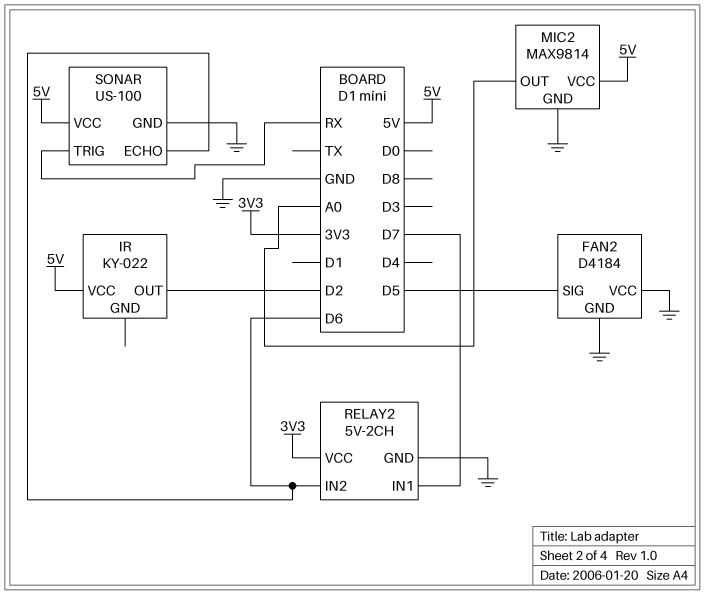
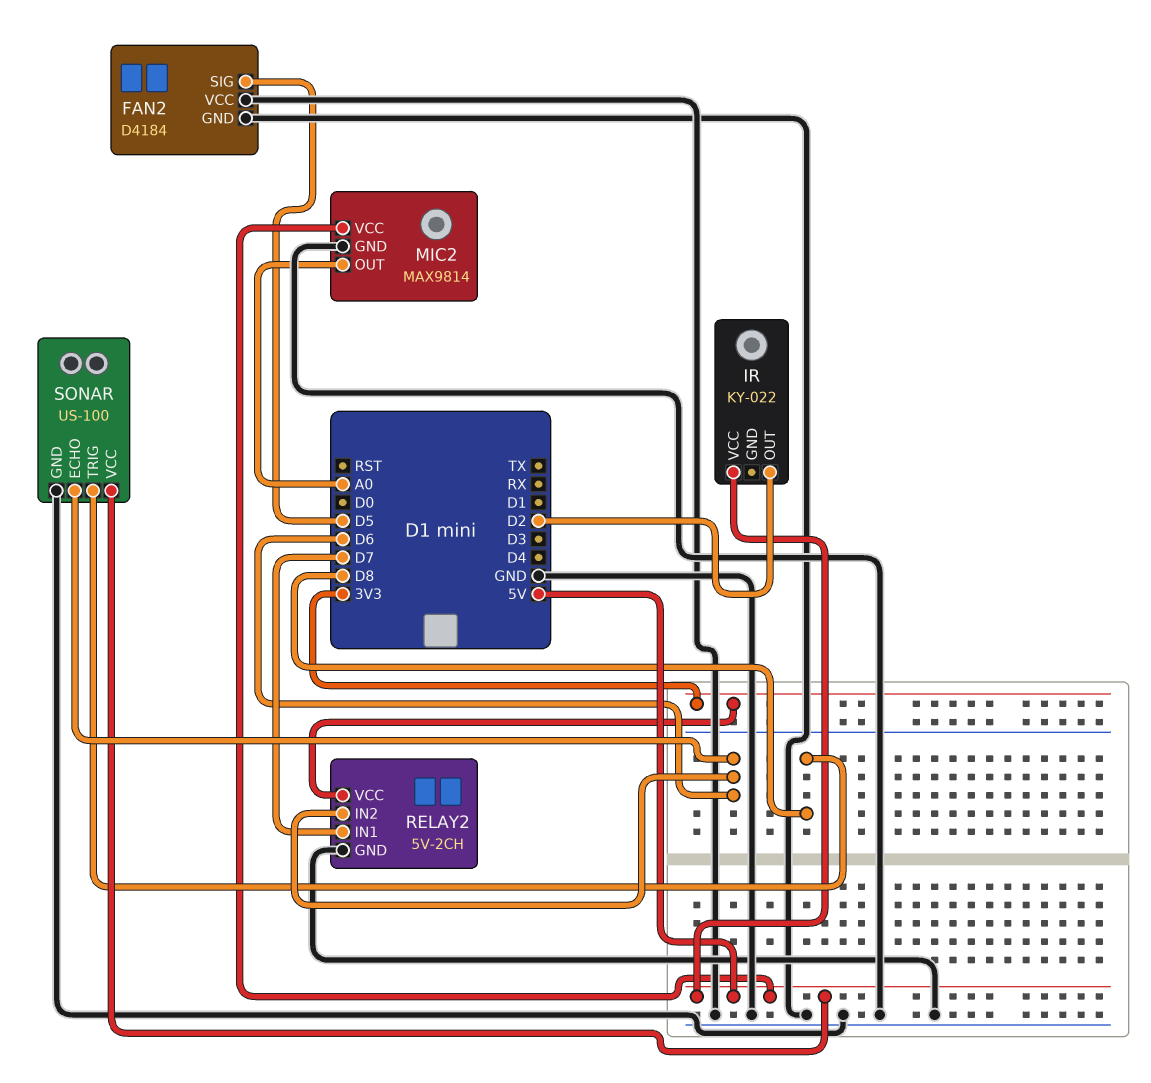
SONAR pin TRIG: RX -> D8

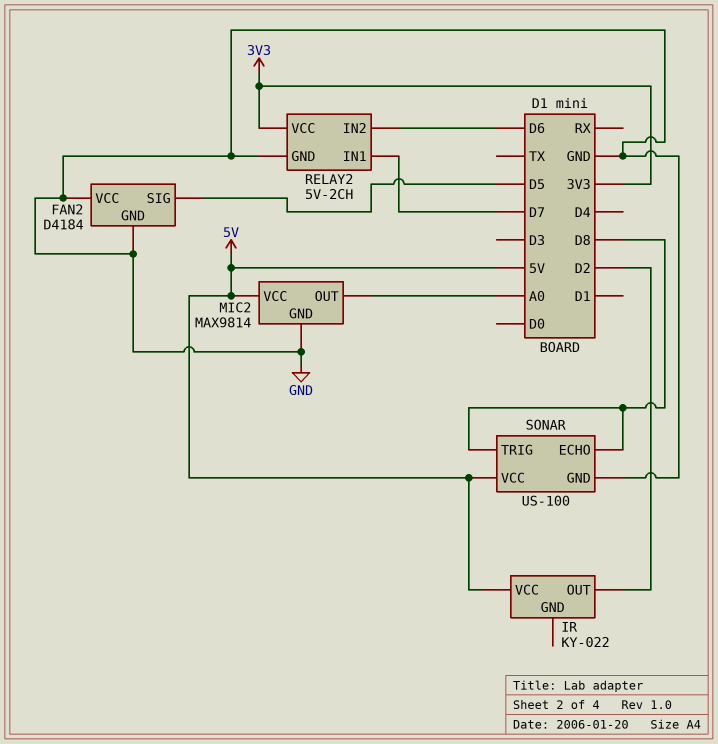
SONAR pin ECHO: D6 -> D8

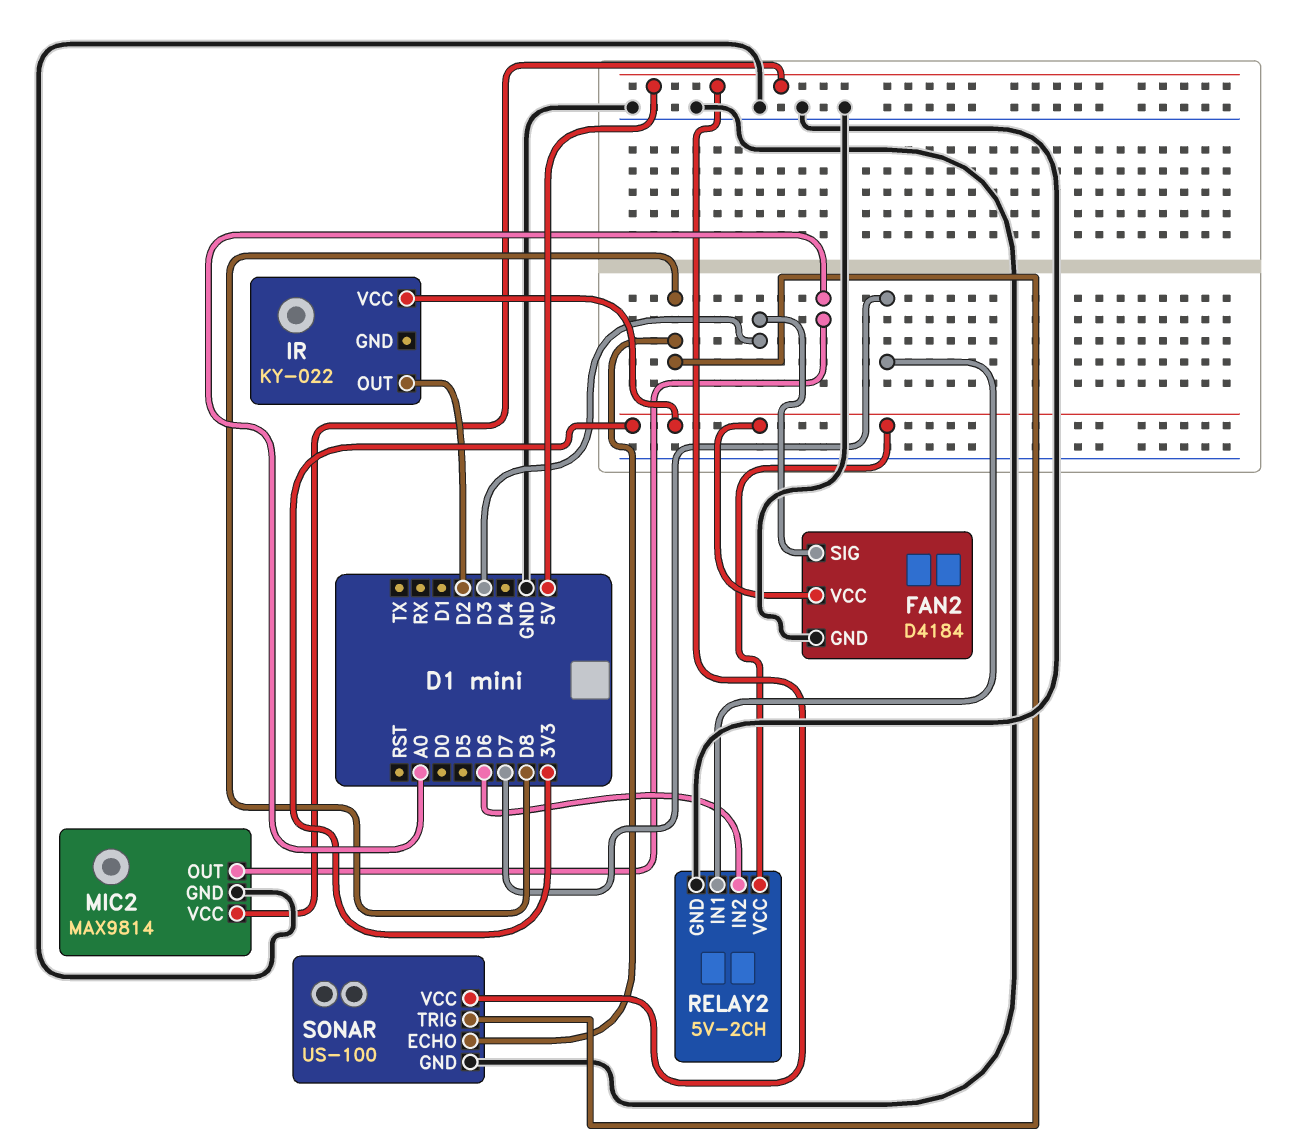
FAN2 pin SIG: D5 -> D3
FAN2 pin VCC: GND -> 3V3
IR pin VCC: 5V -> 3V3

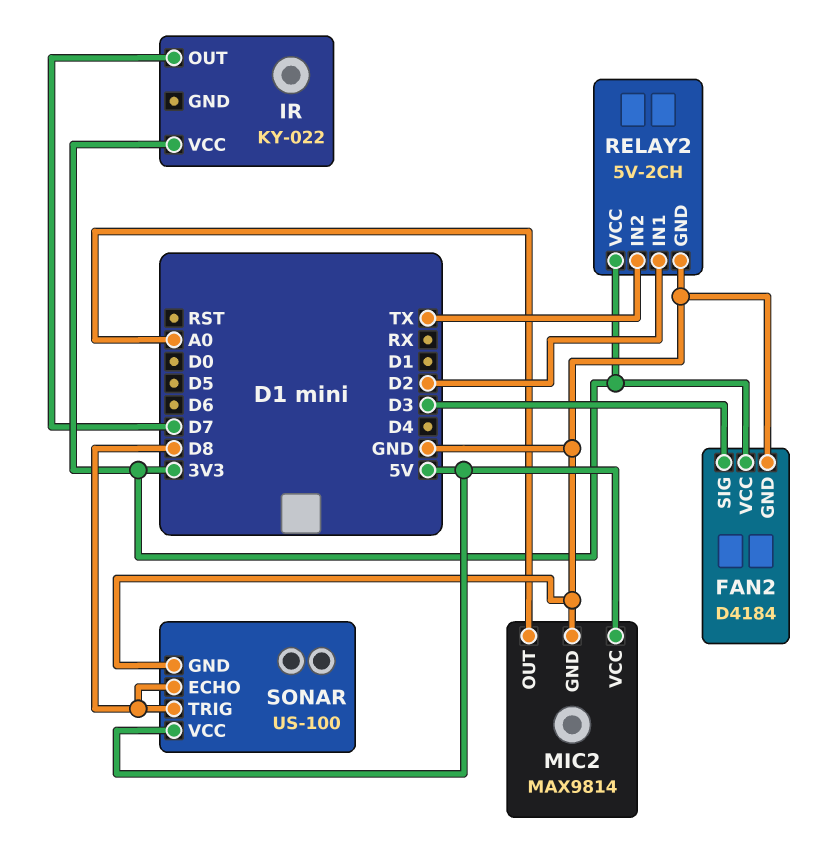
IR pin OUT: D2 -> D7
RELAY2 pin IN1: D7 -> D2
RELAY2 pin IN2: D6 -> TX

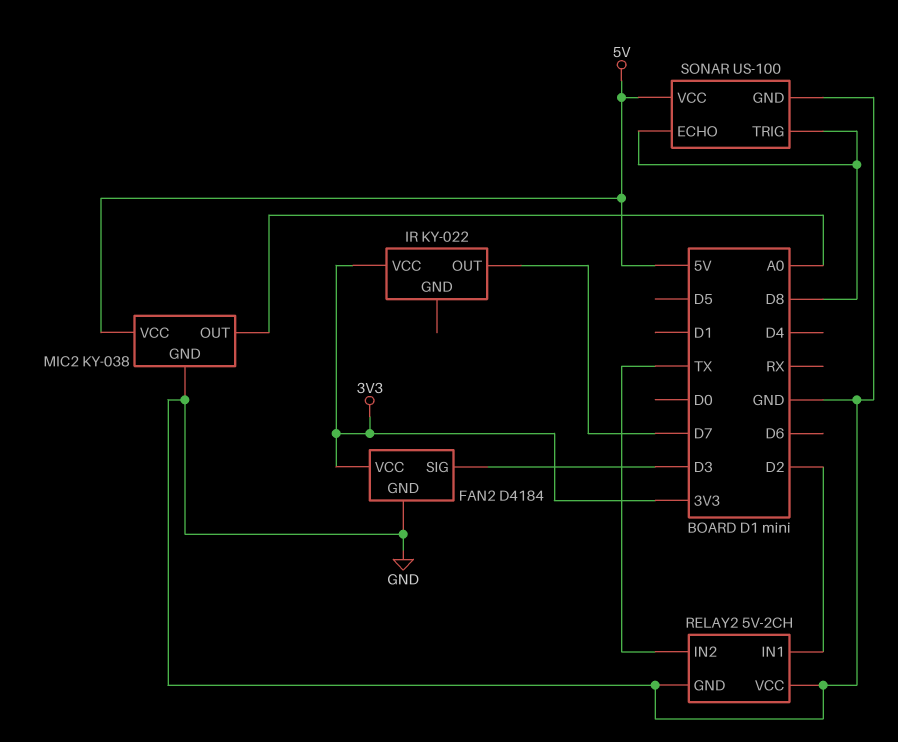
MIC2: MAX9814 -> KY-038
RELAY2 pin VCC: 3V3 -> GND

